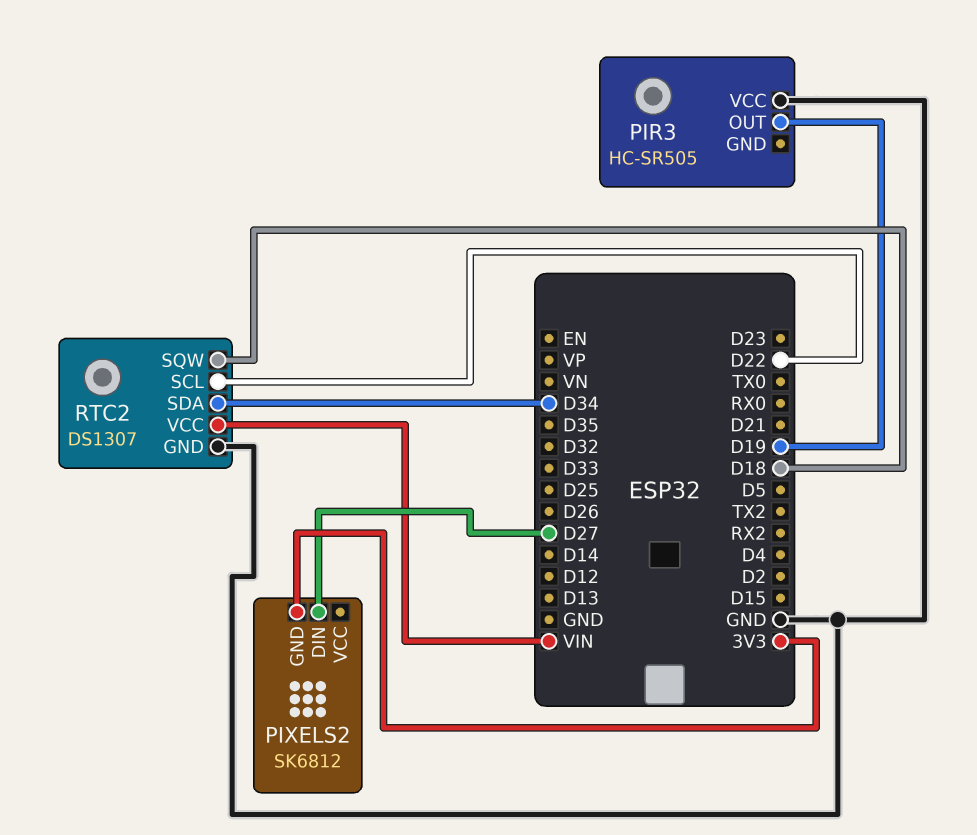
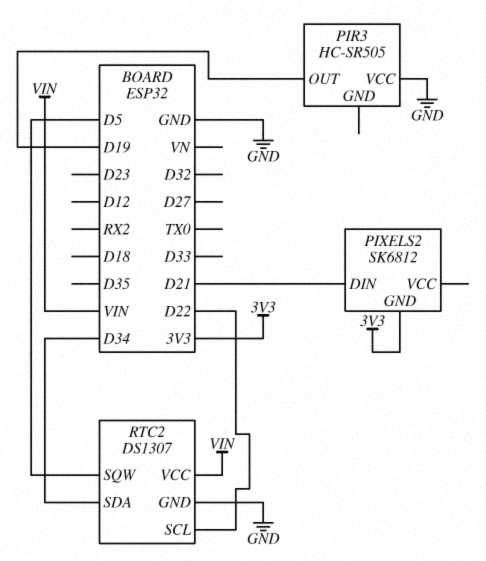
PIXELS2 pin DIN: D27 -> D21
RTC2 pin SQW: D18 -> D5

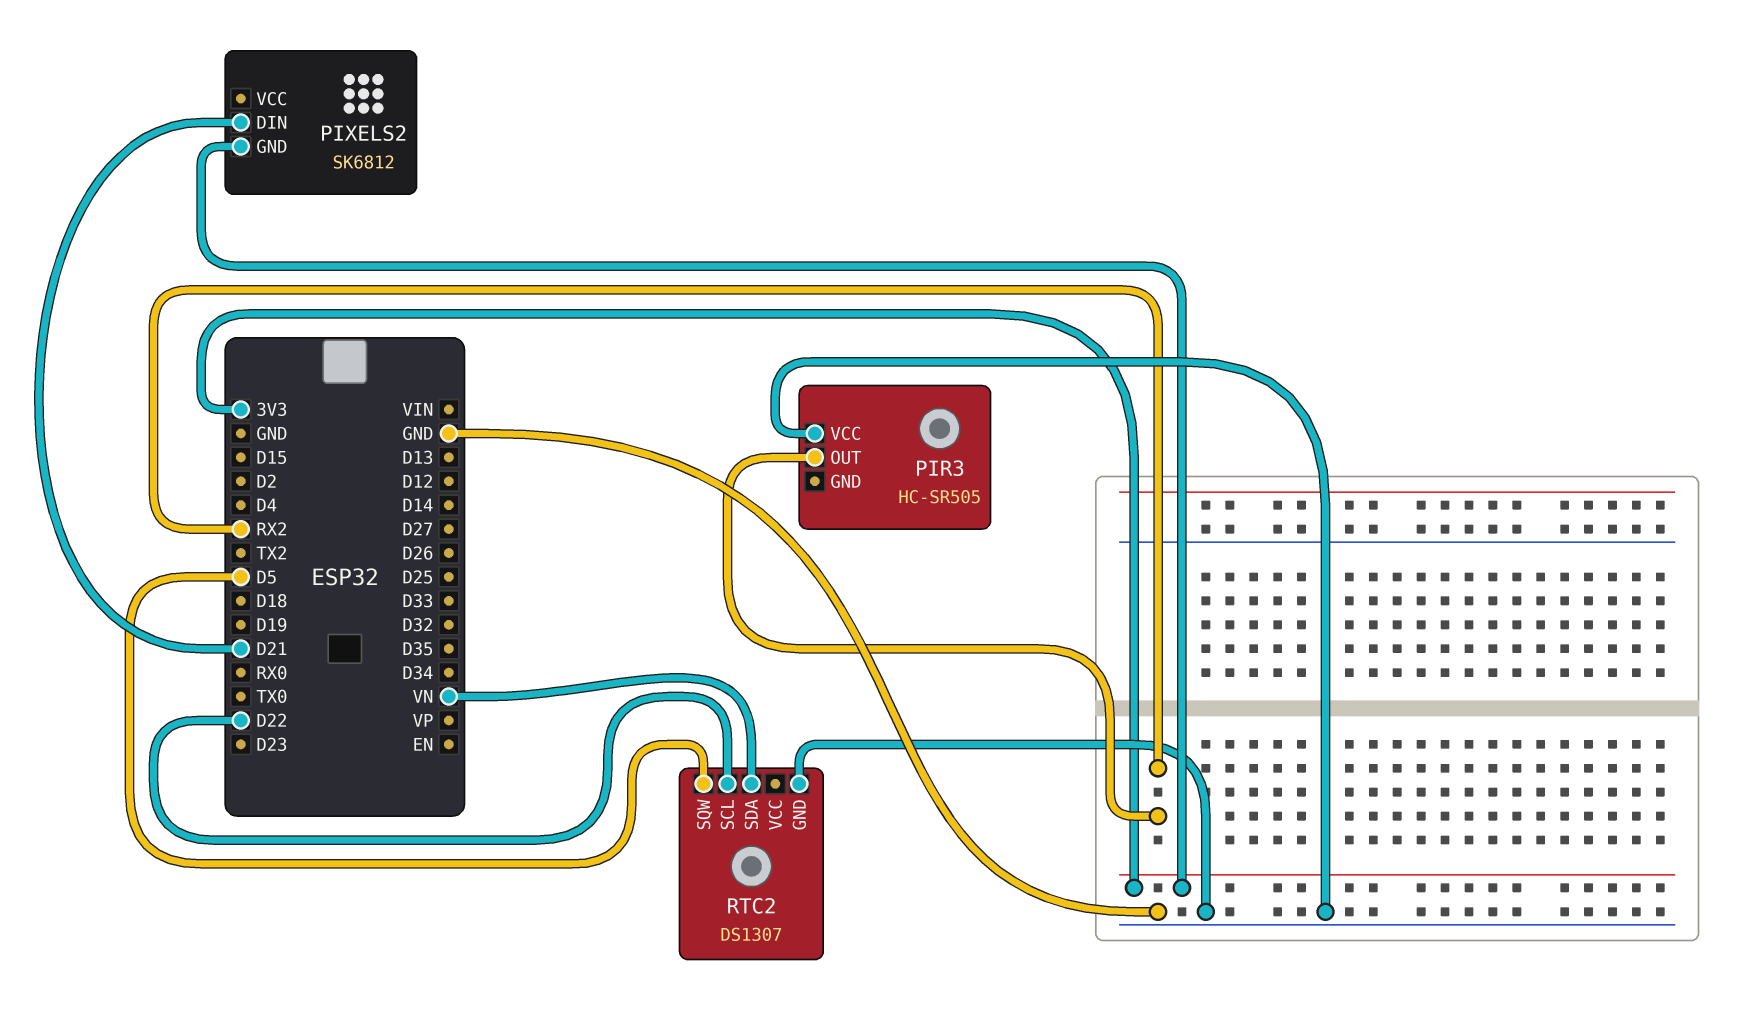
PIR3 pin OUT: D19 -> RX2
RTC2 pin SDA: D34 -> VN
RTC2 pin VCC: VIN -> none

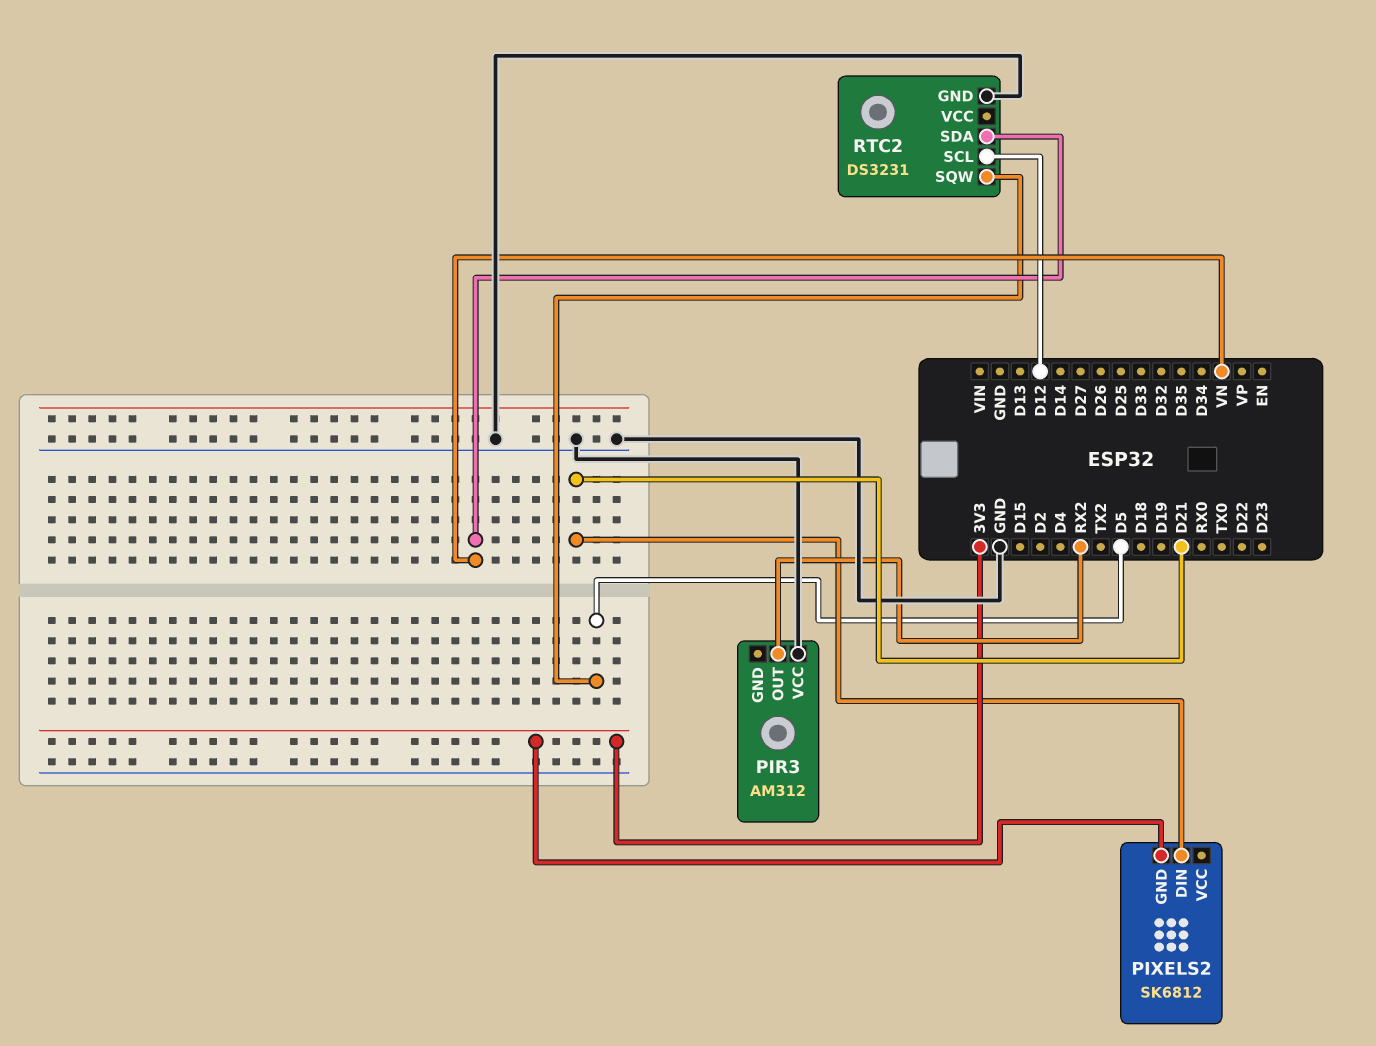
PIR3: HC-SR505 -> AM312
RTC2: DS1307 -> DS3231
RTC2 pin SCL: D22 -> D12

